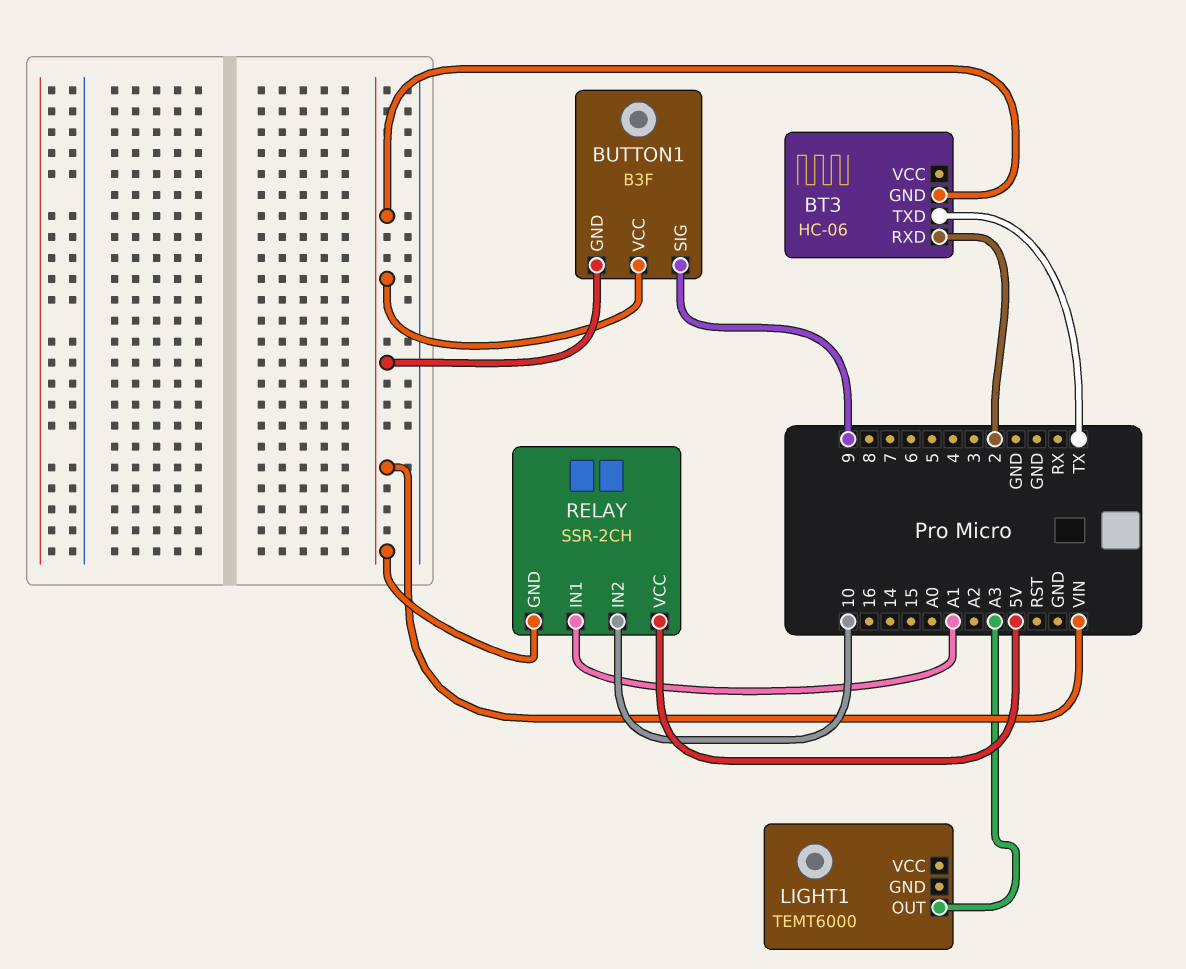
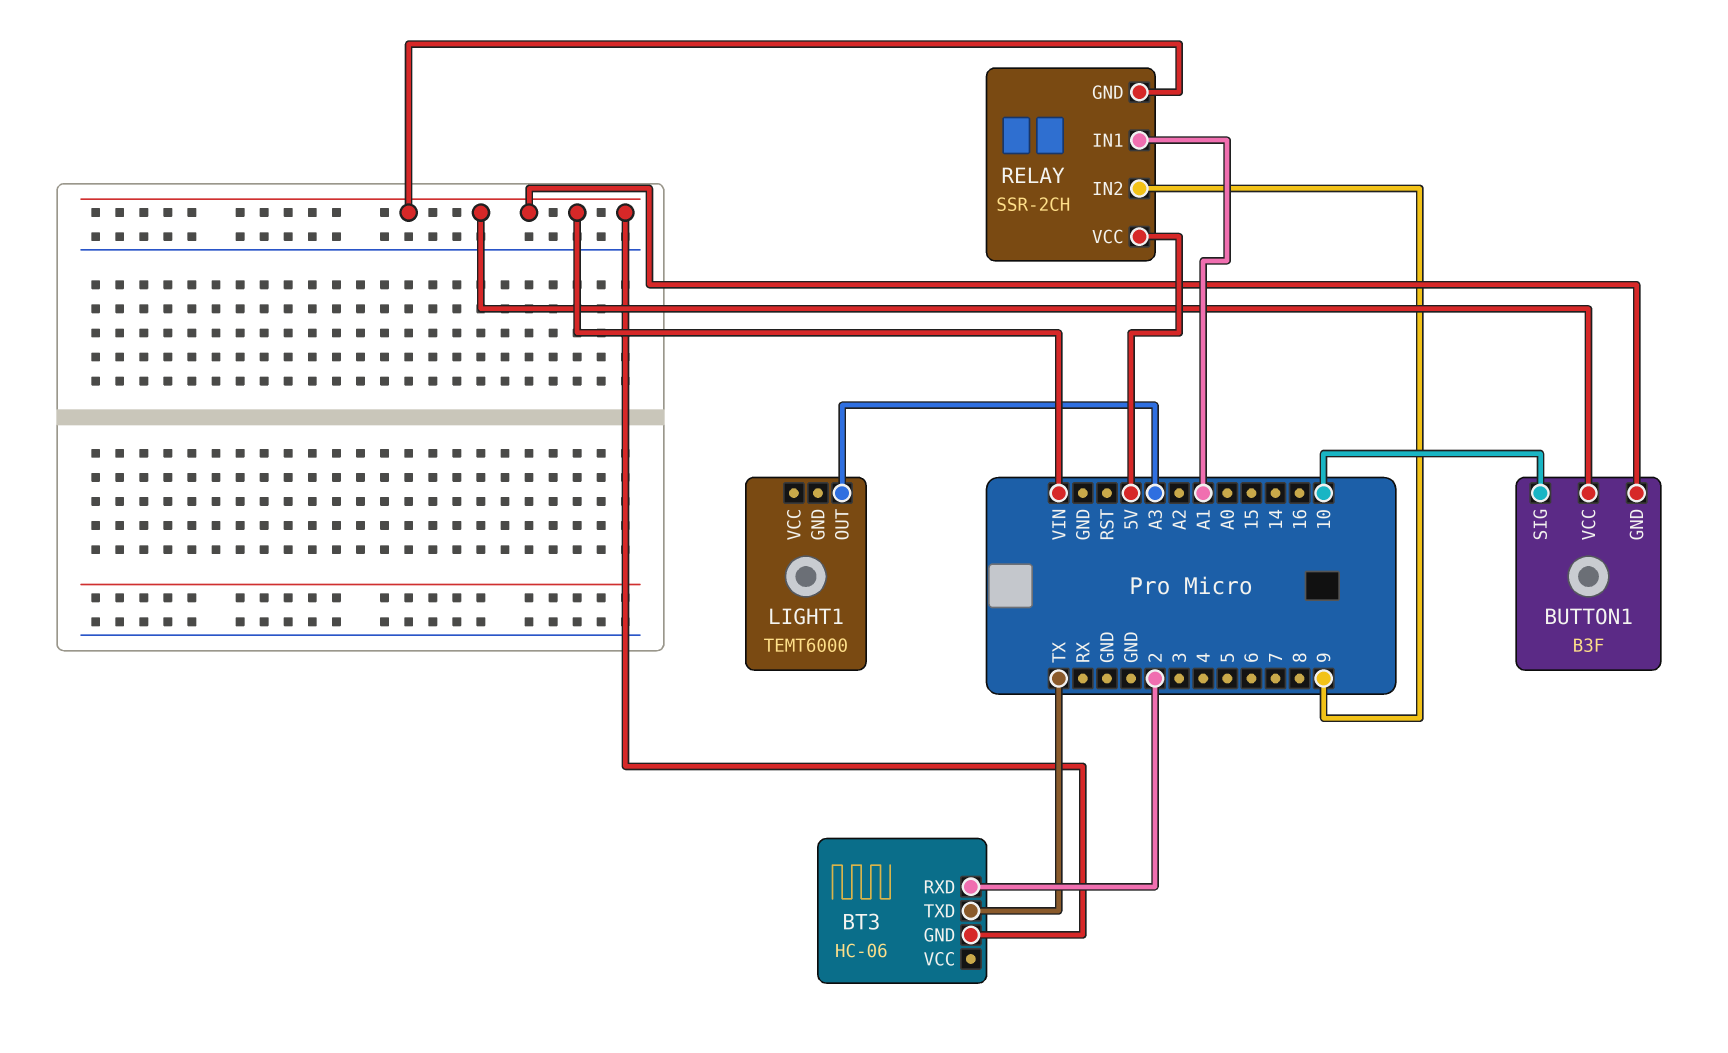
BUTTON1 pin SIG: 9 -> 10
RELAY pin IN2: 10 -> 9

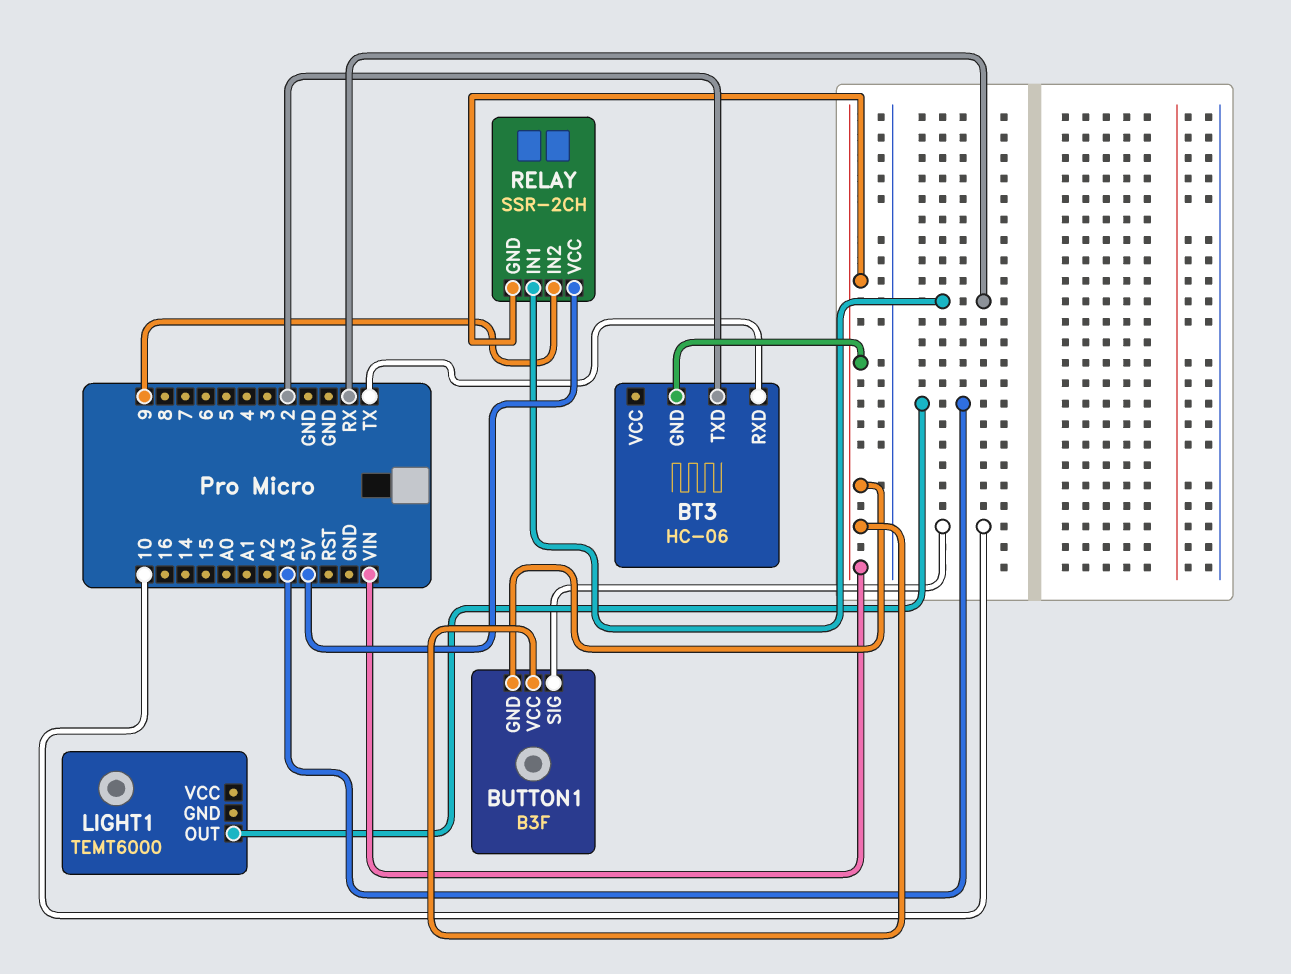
BT3 pin RXD: 2 -> TX
BT3 pin TXD: TX -> 2
RELAY pin IN1: A1 -> RX

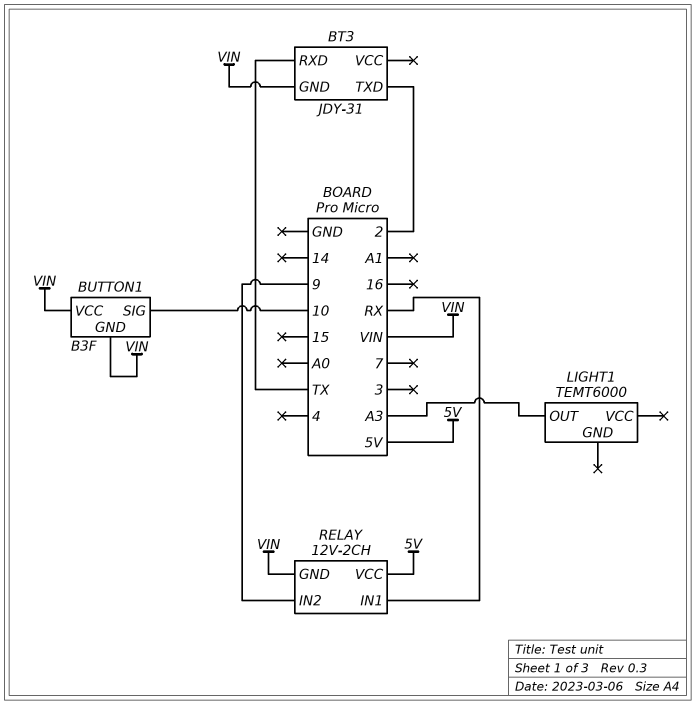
BT3: HC-06 -> JDY-31
RELAY: SSR-2CH -> 12V-2CH

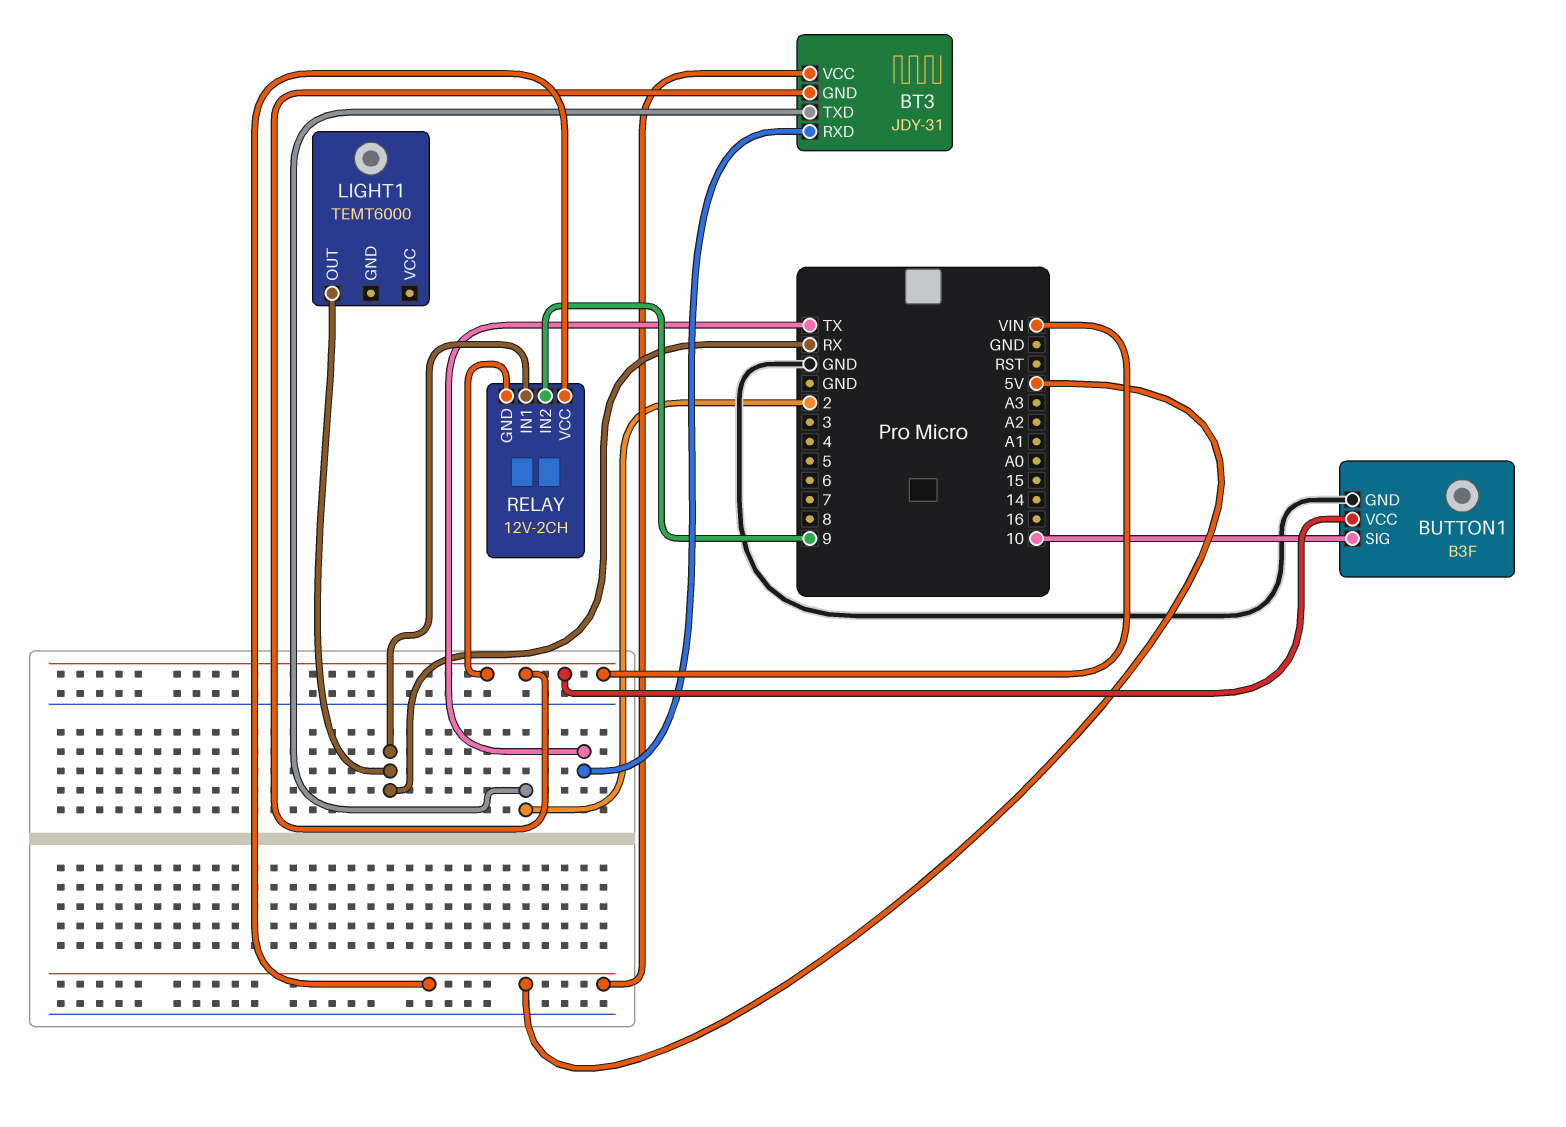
BT3 pin VCC: none -> 5V
BUTTON1 pin GND: VIN -> GND
LIGHT1 pin OUT: A3 -> RX

